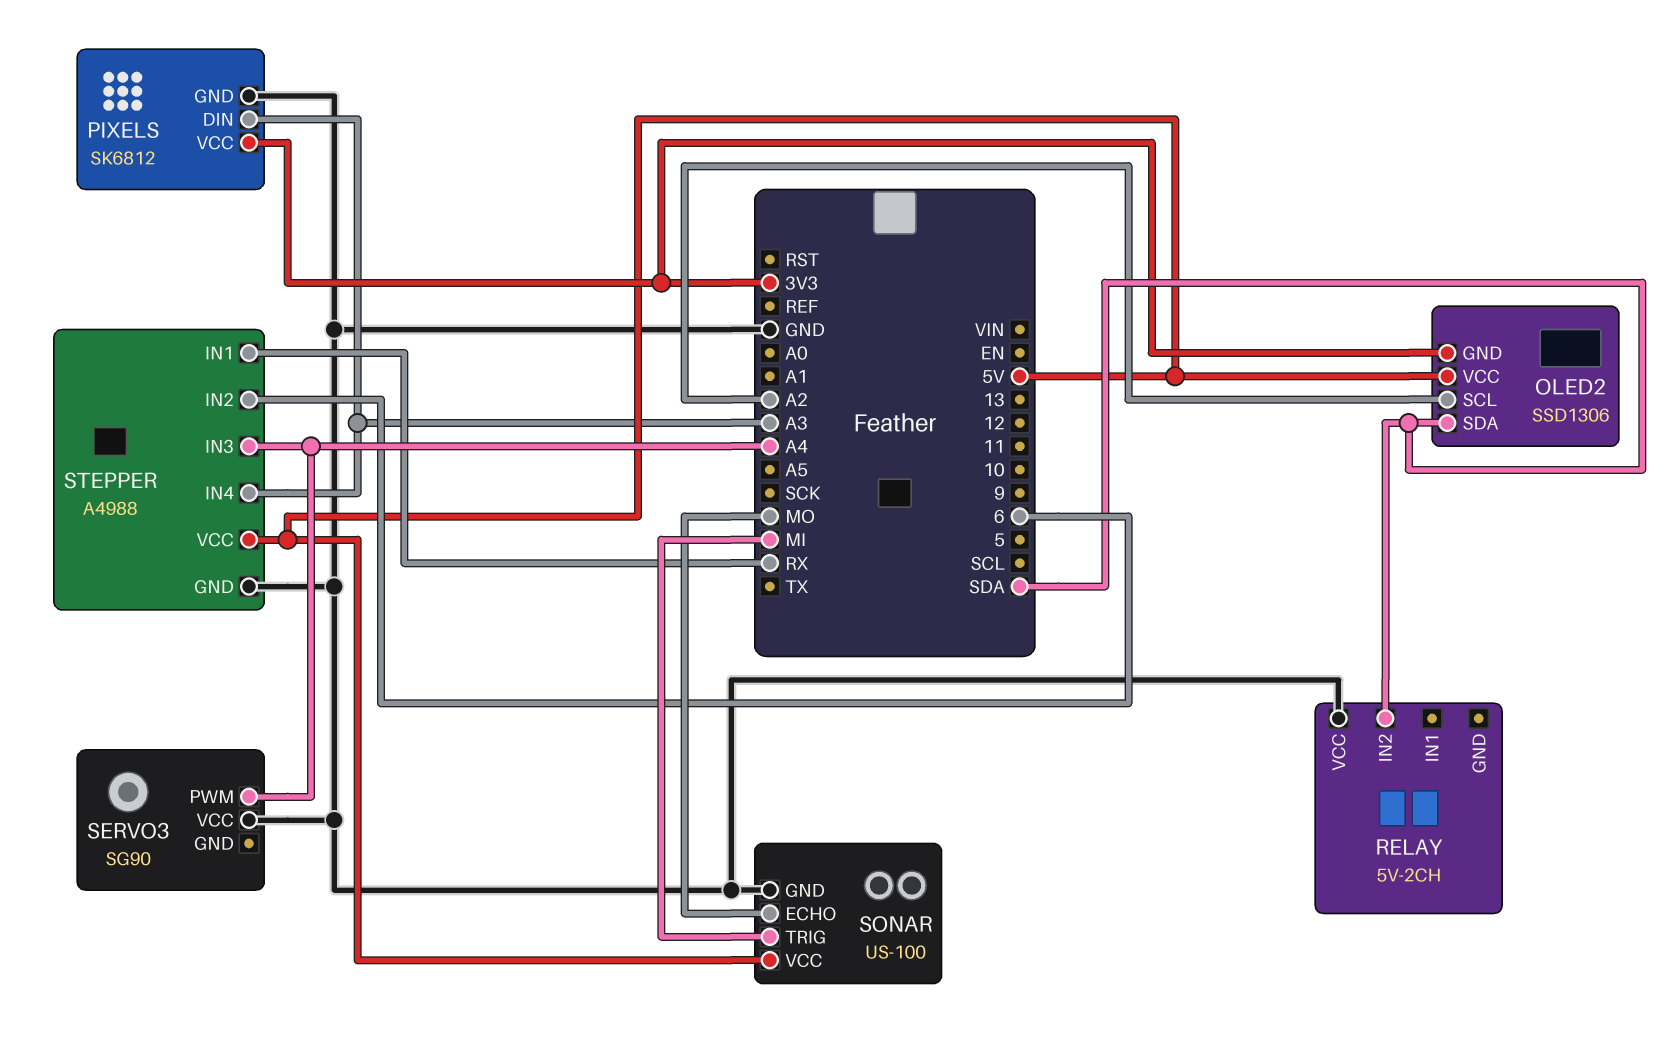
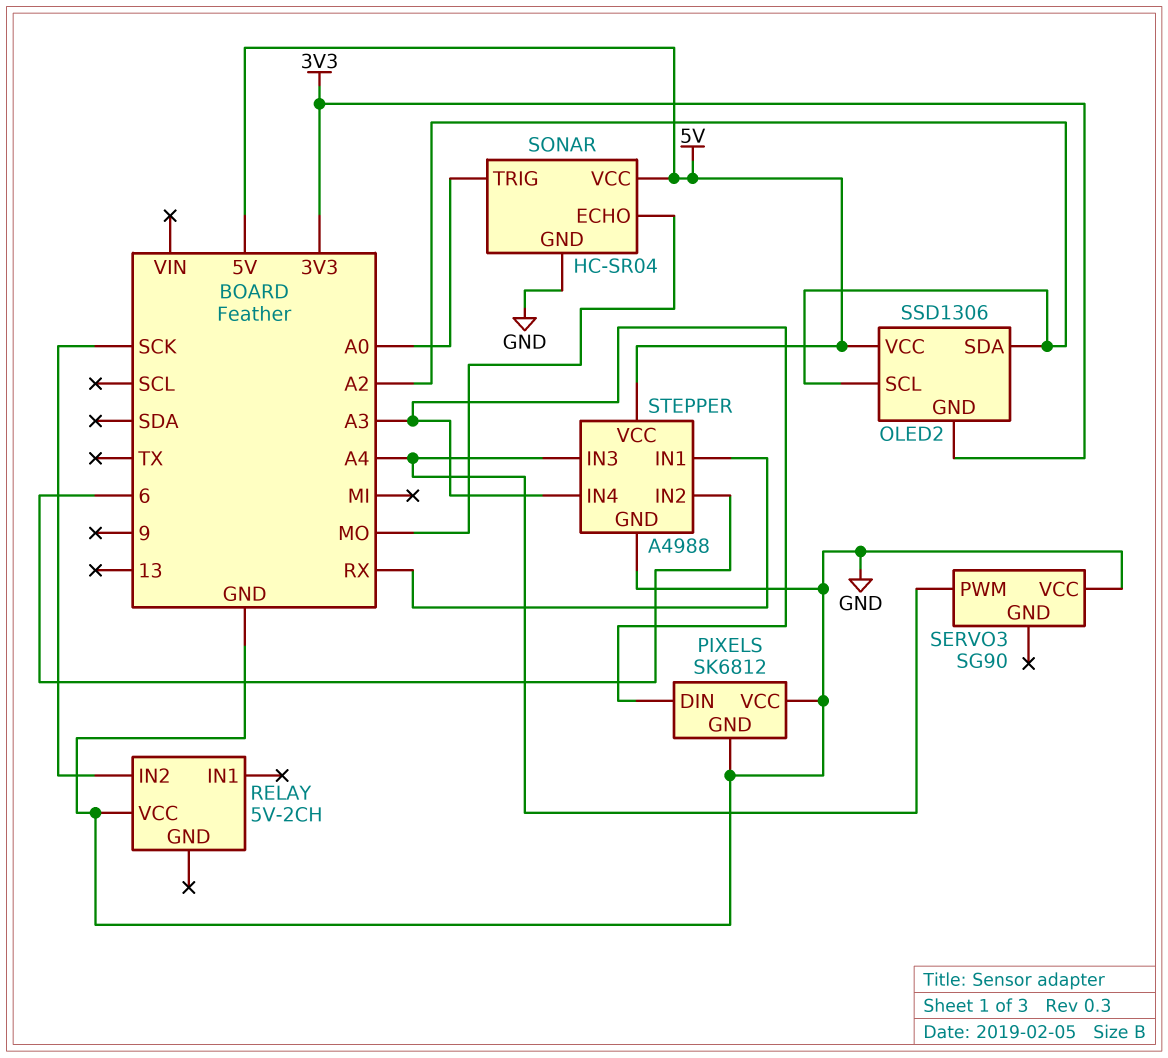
OLED2 pin SDA: SDA -> A2
PIXELS pin VCC: 3V3 -> GND
RELAY pin IN2: SDA -> SCK
SONAR: US-100 -> HC-SR04
SONAR pin TRIG: MI -> A0

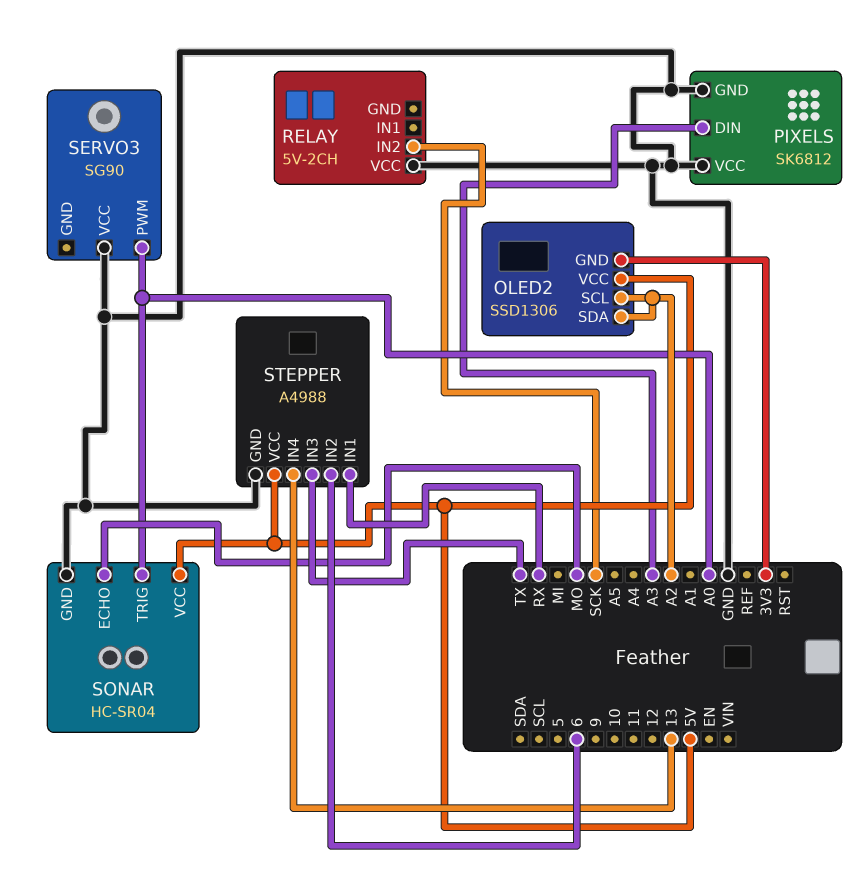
SERVO3 pin PWM: A4 -> A0
STEPPER pin IN3: A4 -> TX
STEPPER pin IN4: A3 -> 13

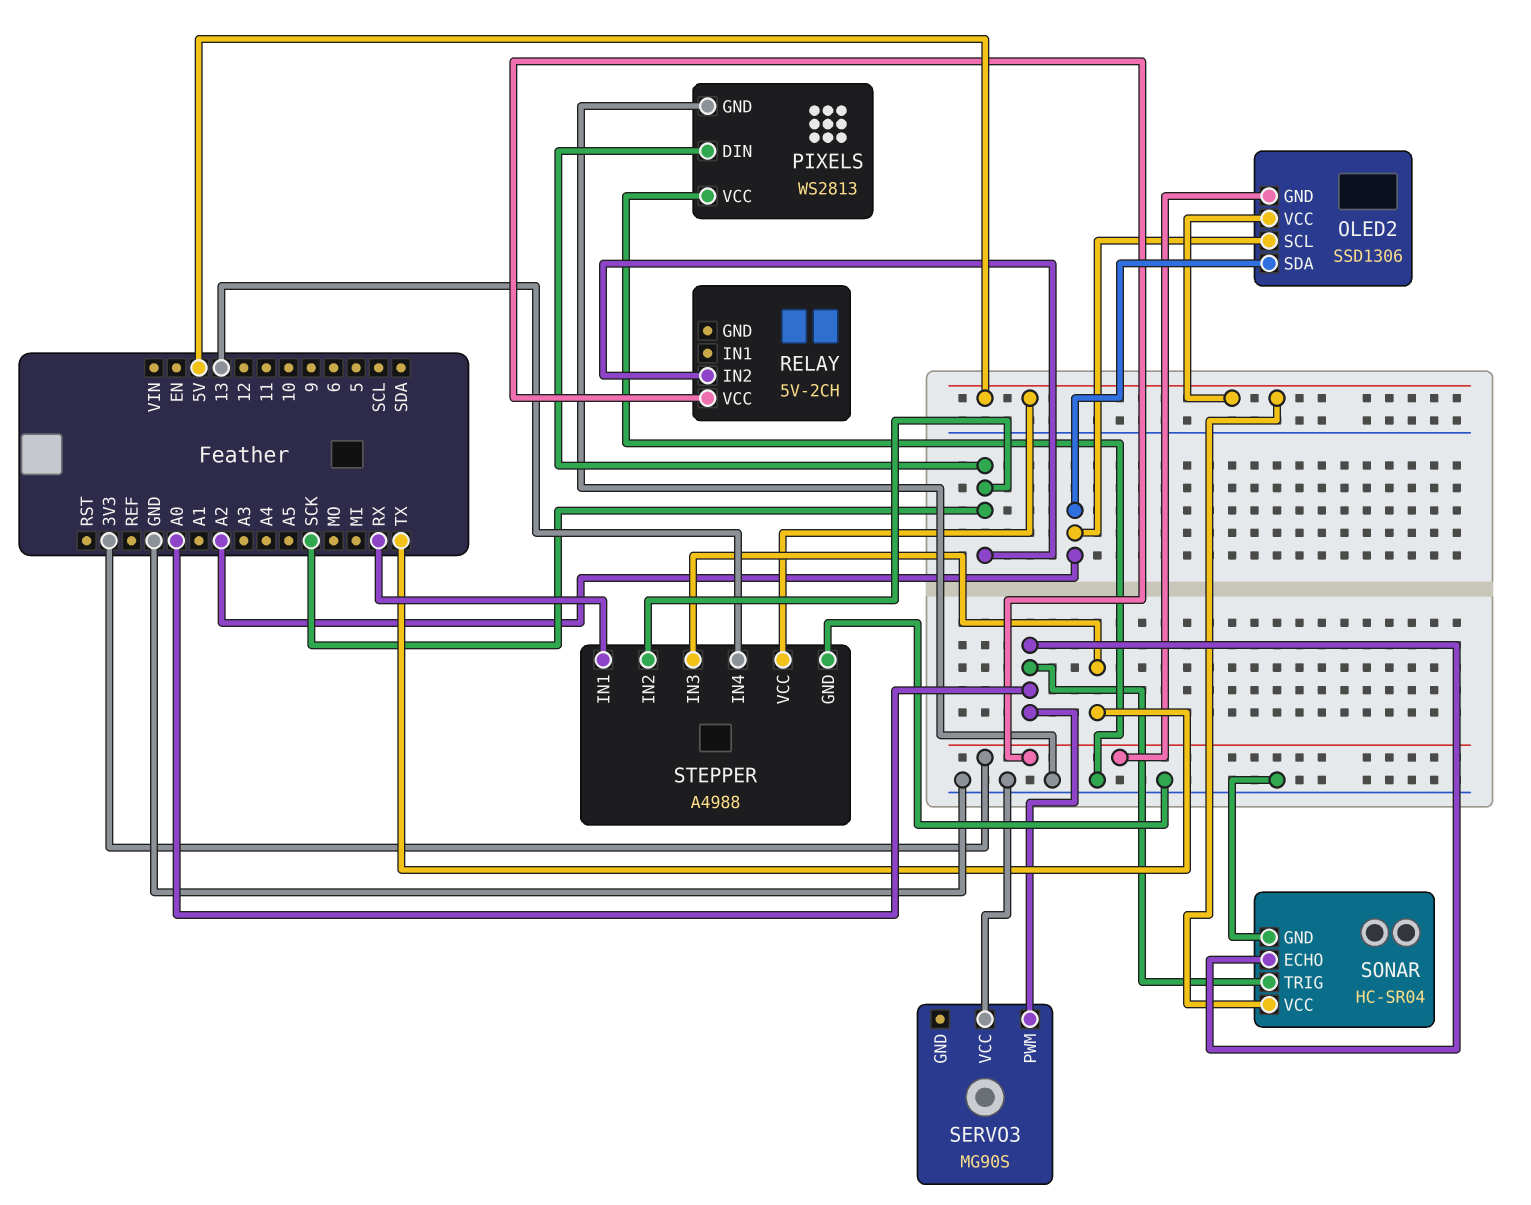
PIXELS: SK6812 -> WS2813
PIXELS pin DIN: A3 -> SCK
RELAY pin VCC: GND -> 3V3
SERVO3: SG90 -> MG90S
SONAR pin ECHO: MO -> A0
STEPPER pin IN2: 6 -> SCK

